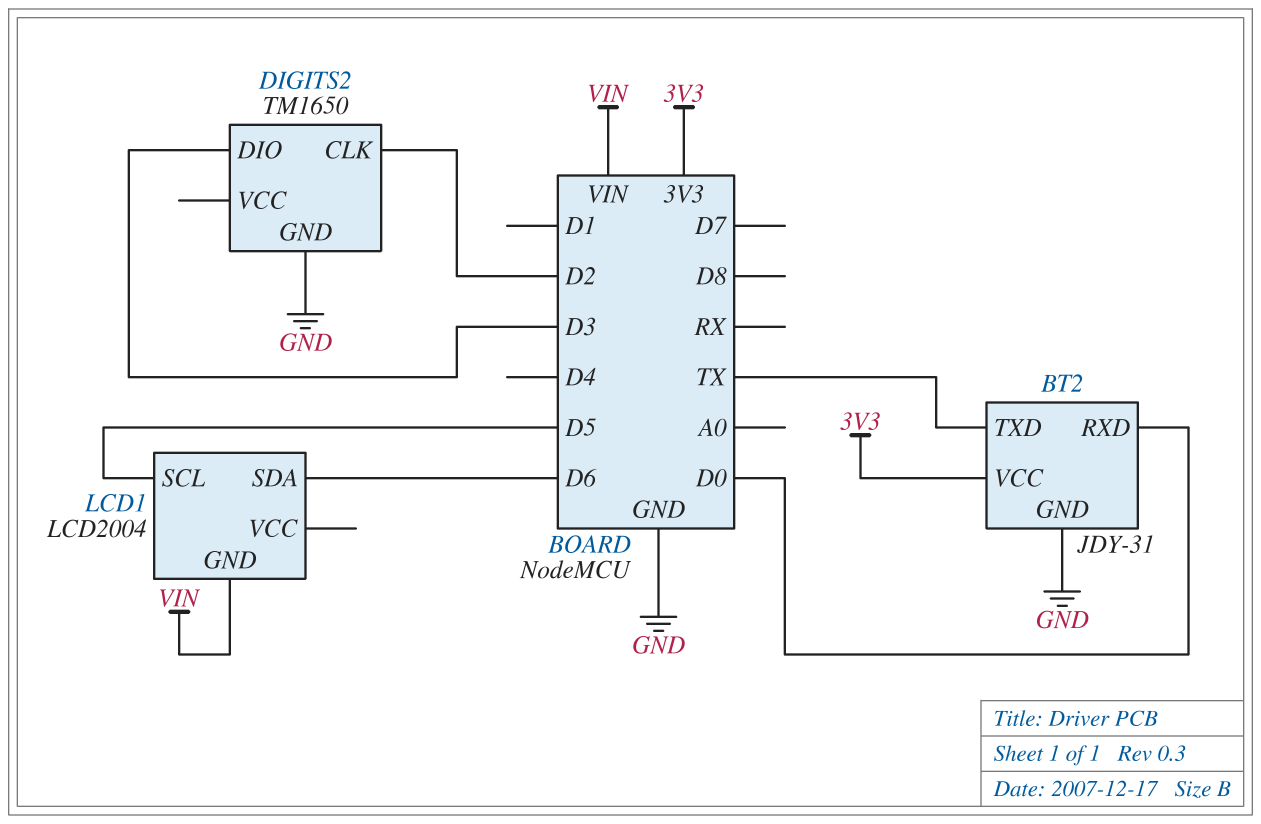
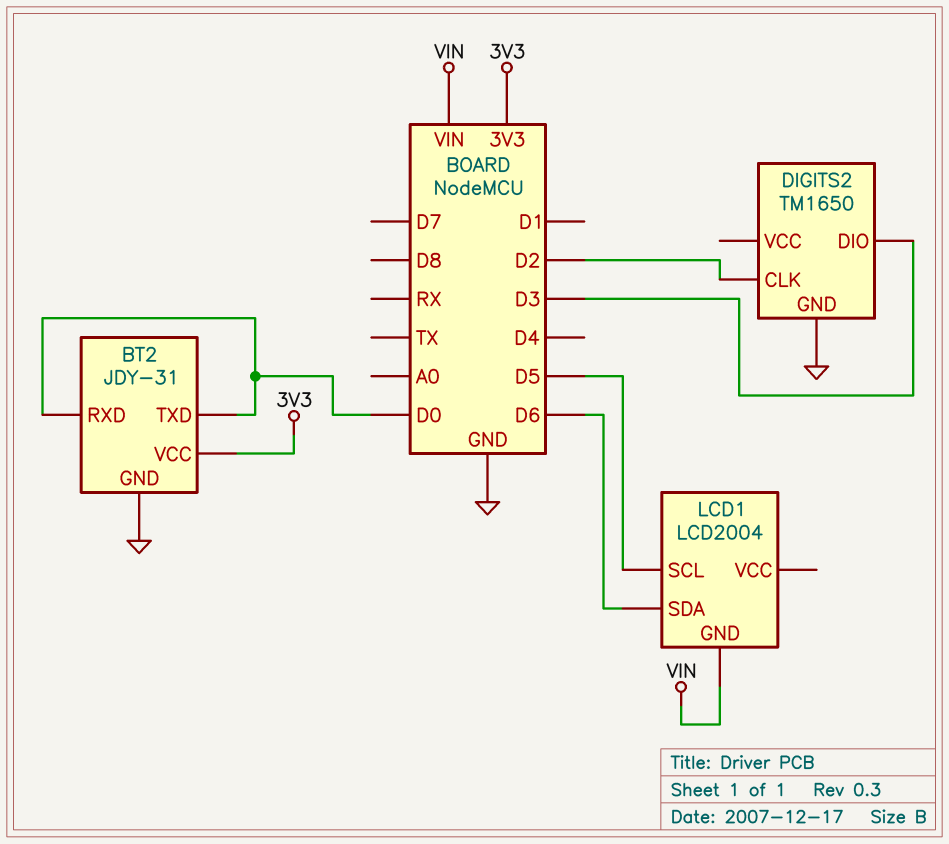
BT2 pin TXD: TX -> D0

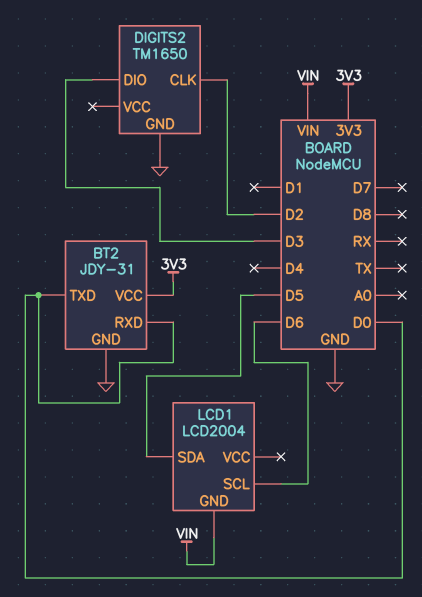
LCD1 pin SCL: D5 -> D6
LCD1 pin SDA: D6 -> D5

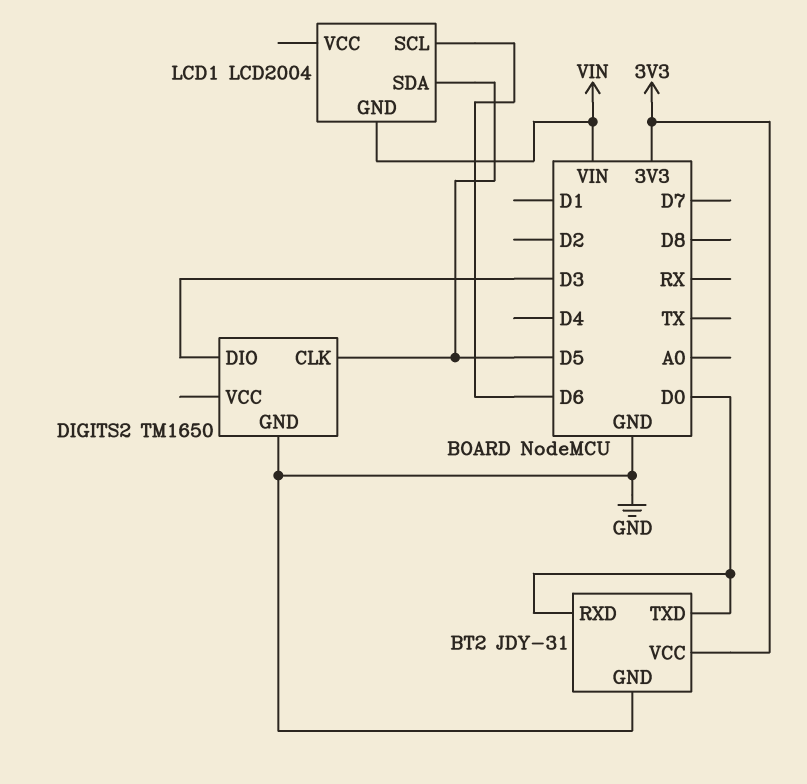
DIGITS2 pin CLK: D2 -> D5

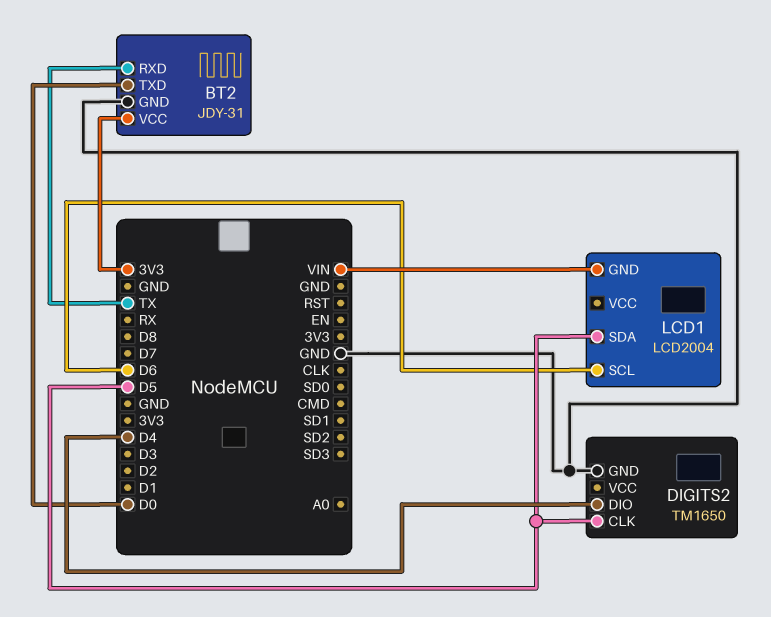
BT2 pin RXD: D0 -> TX
DIGITS2 pin DIO: D3 -> D4

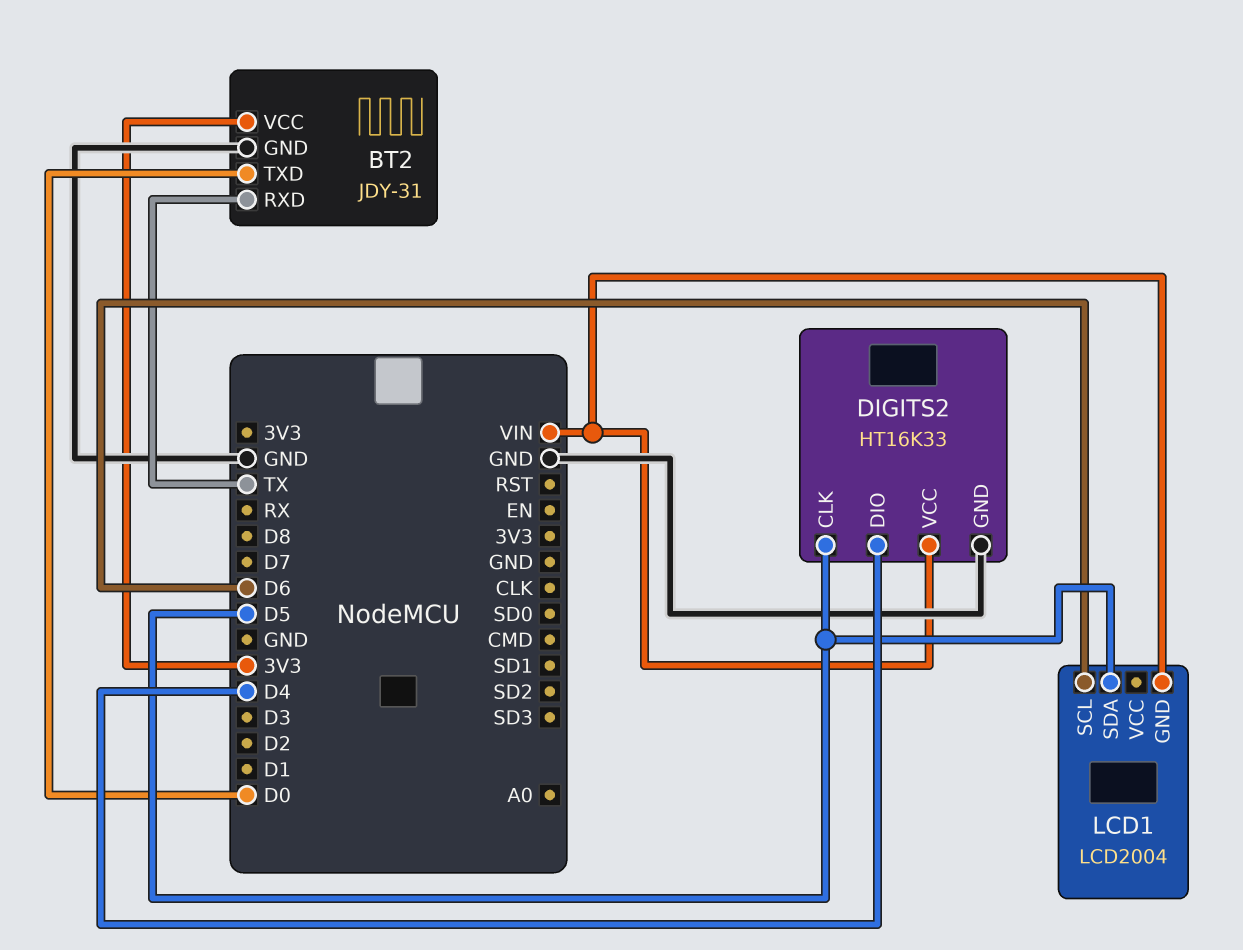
DIGITS2: TM1650 -> HT16K33
DIGITS2 pin VCC: none -> VIN

